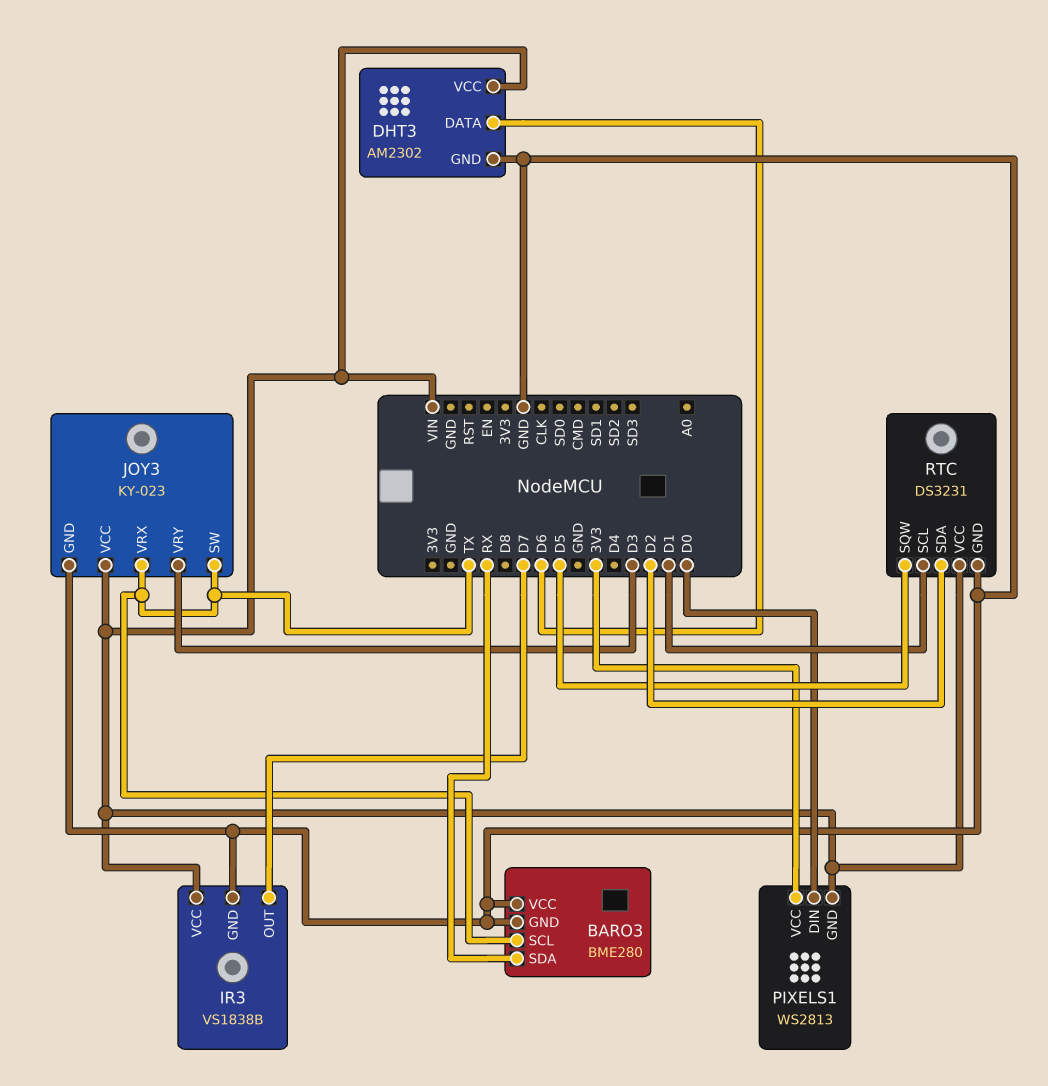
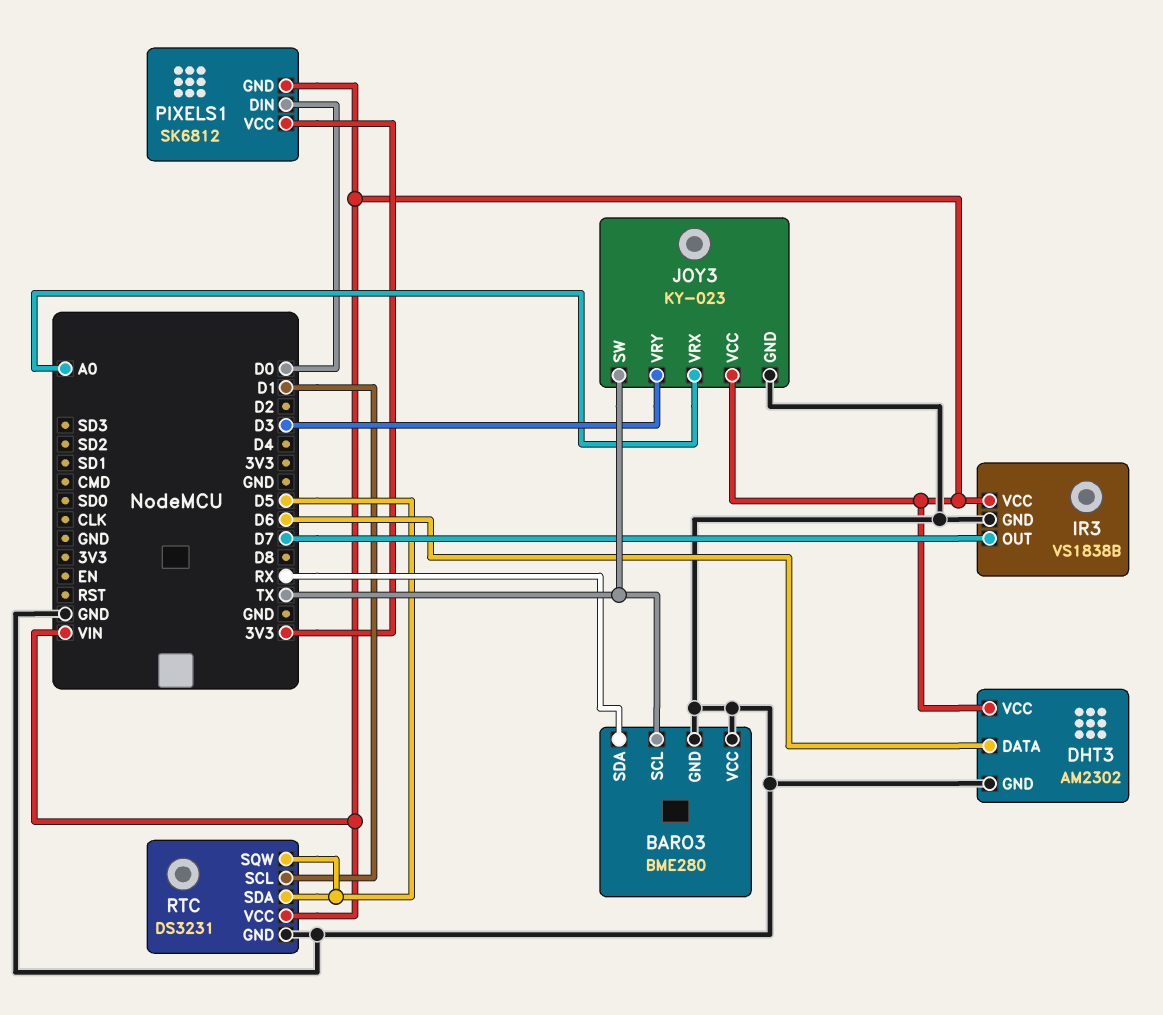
JOY3 pin VRX: TX -> A0
PIXELS1: WS2813 -> SK6812
RTC pin SDA: D2 -> D5

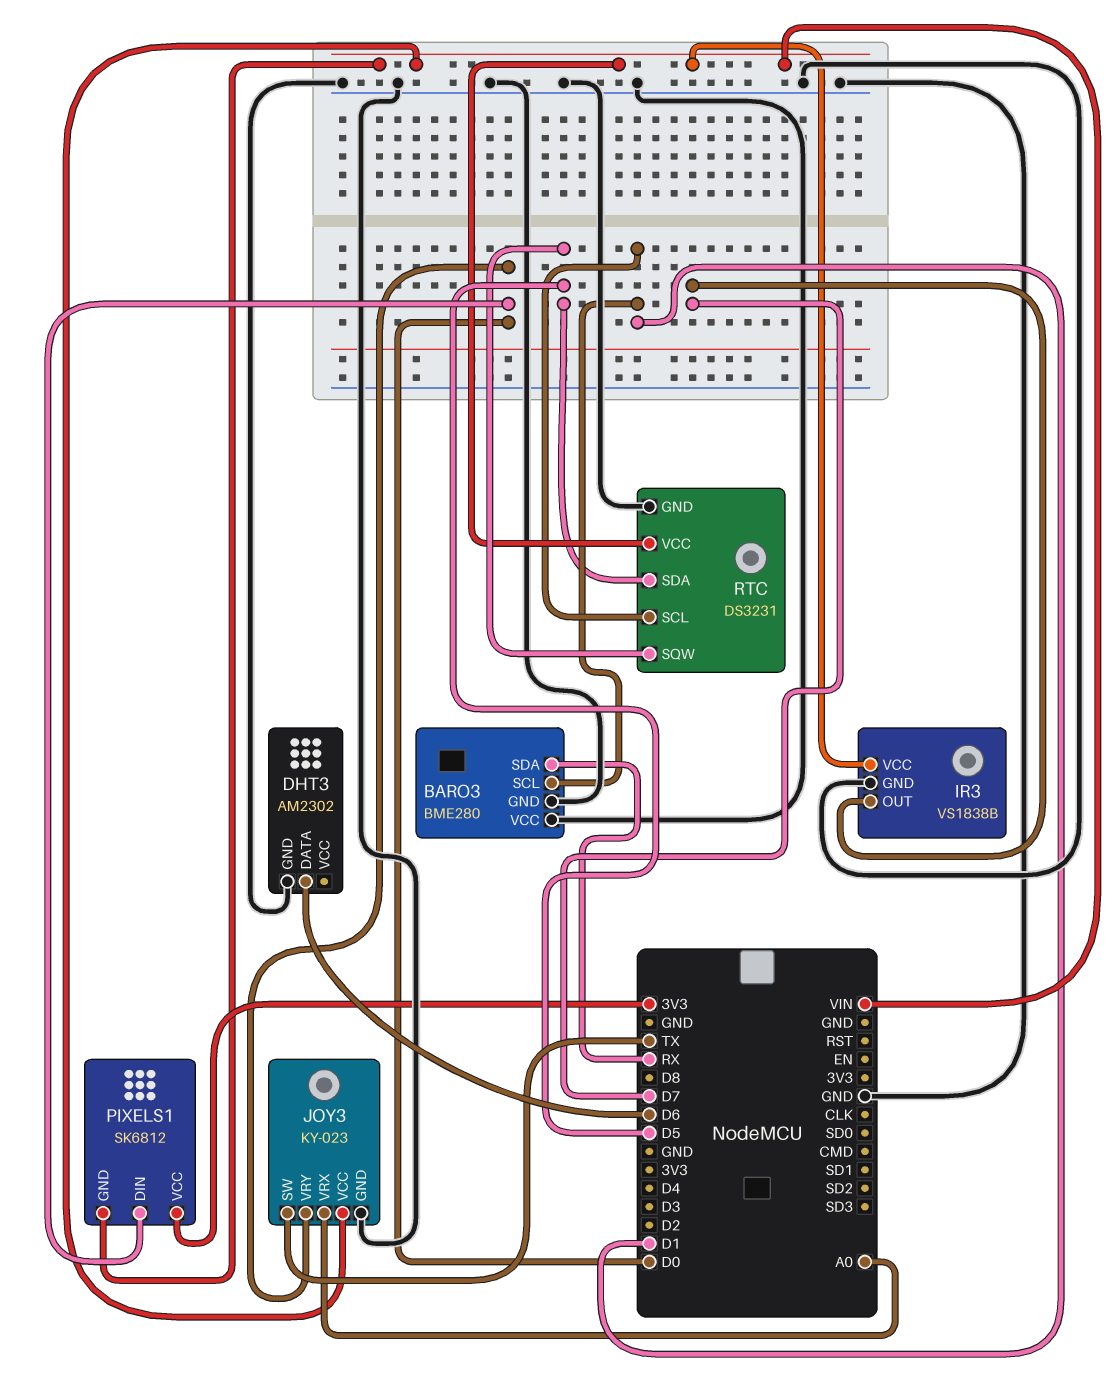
BARO3 pin SCL: TX -> D1
DHT3 pin VCC: VIN -> none
JOY3 pin VRY: D3 -> D0

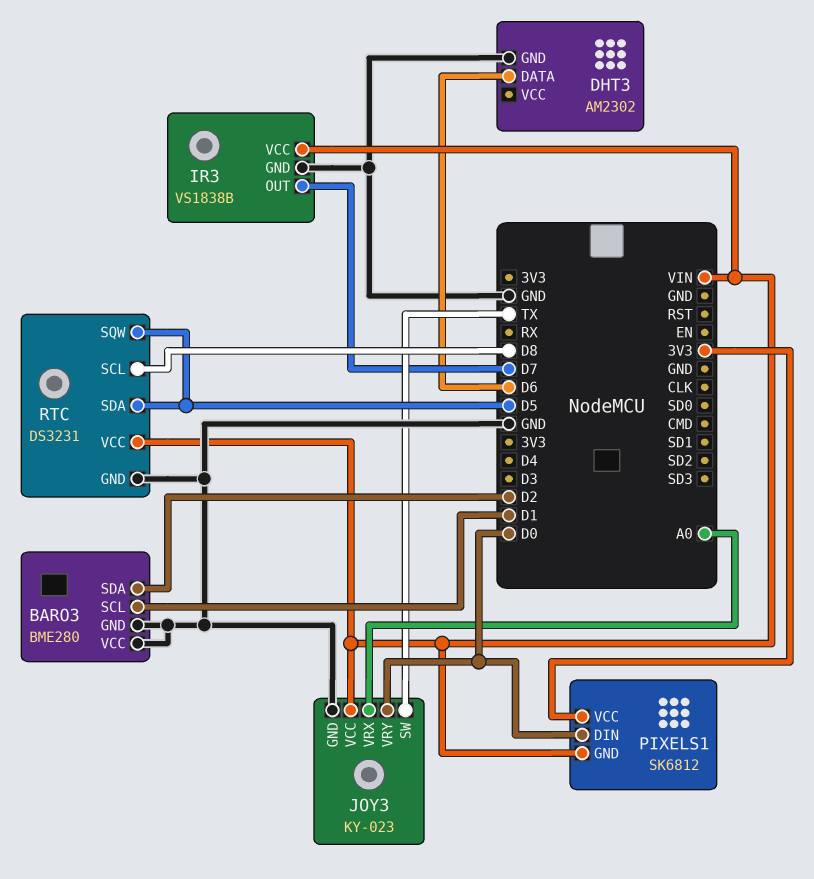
BARO3 pin SDA: RX -> D2
RTC pin SCL: D1 -> D8

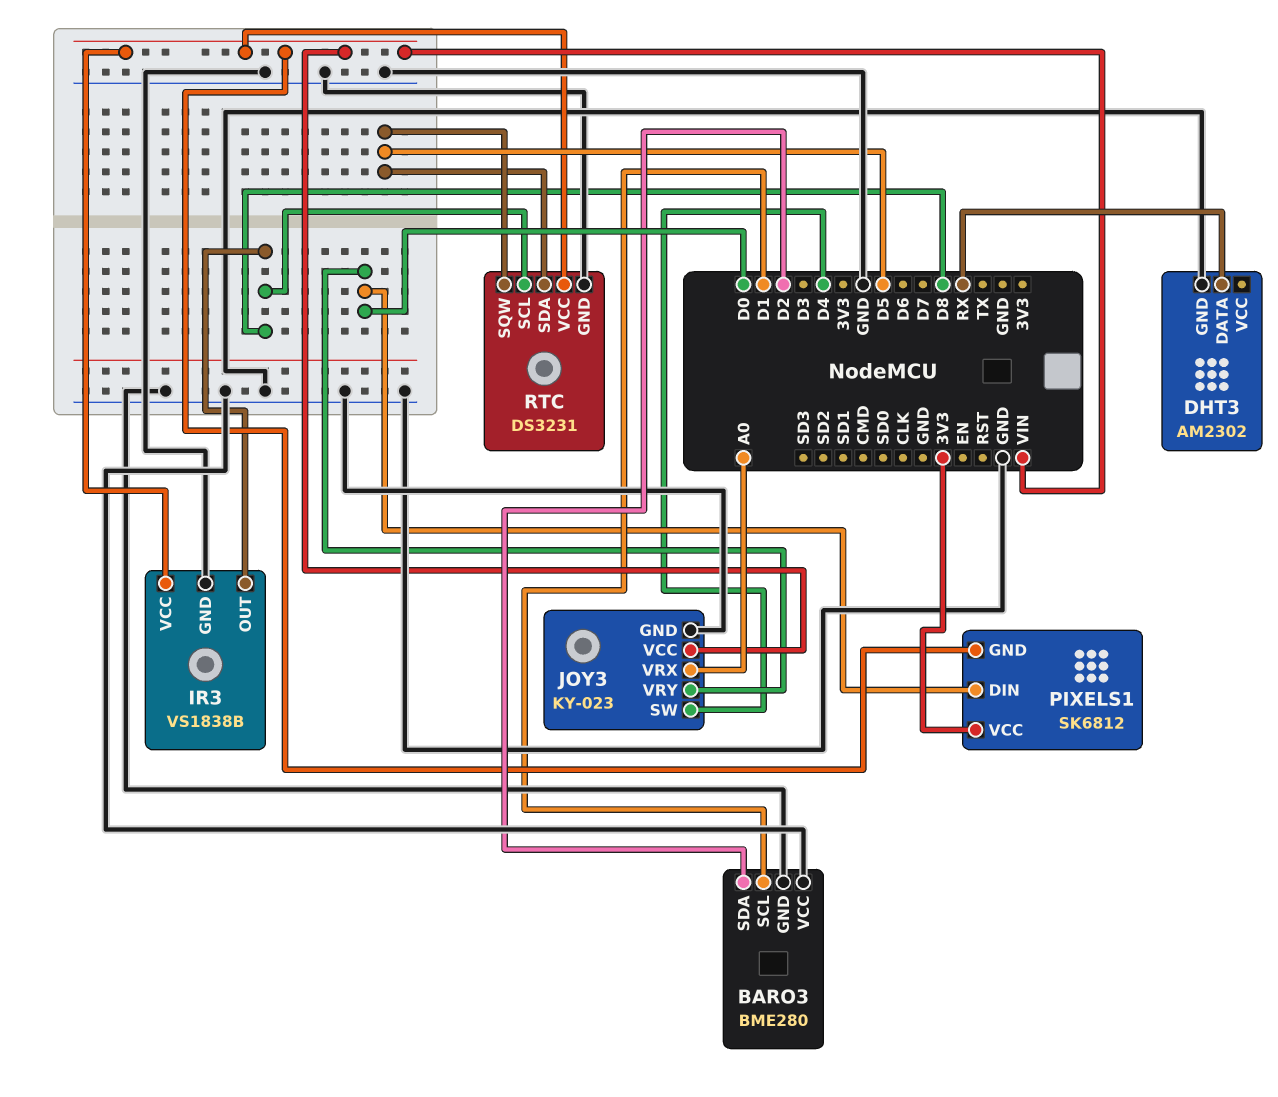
DHT3 pin DATA: D6 -> RX
IR3 pin OUT: D7 -> D8
JOY3 pin SW: TX -> D4

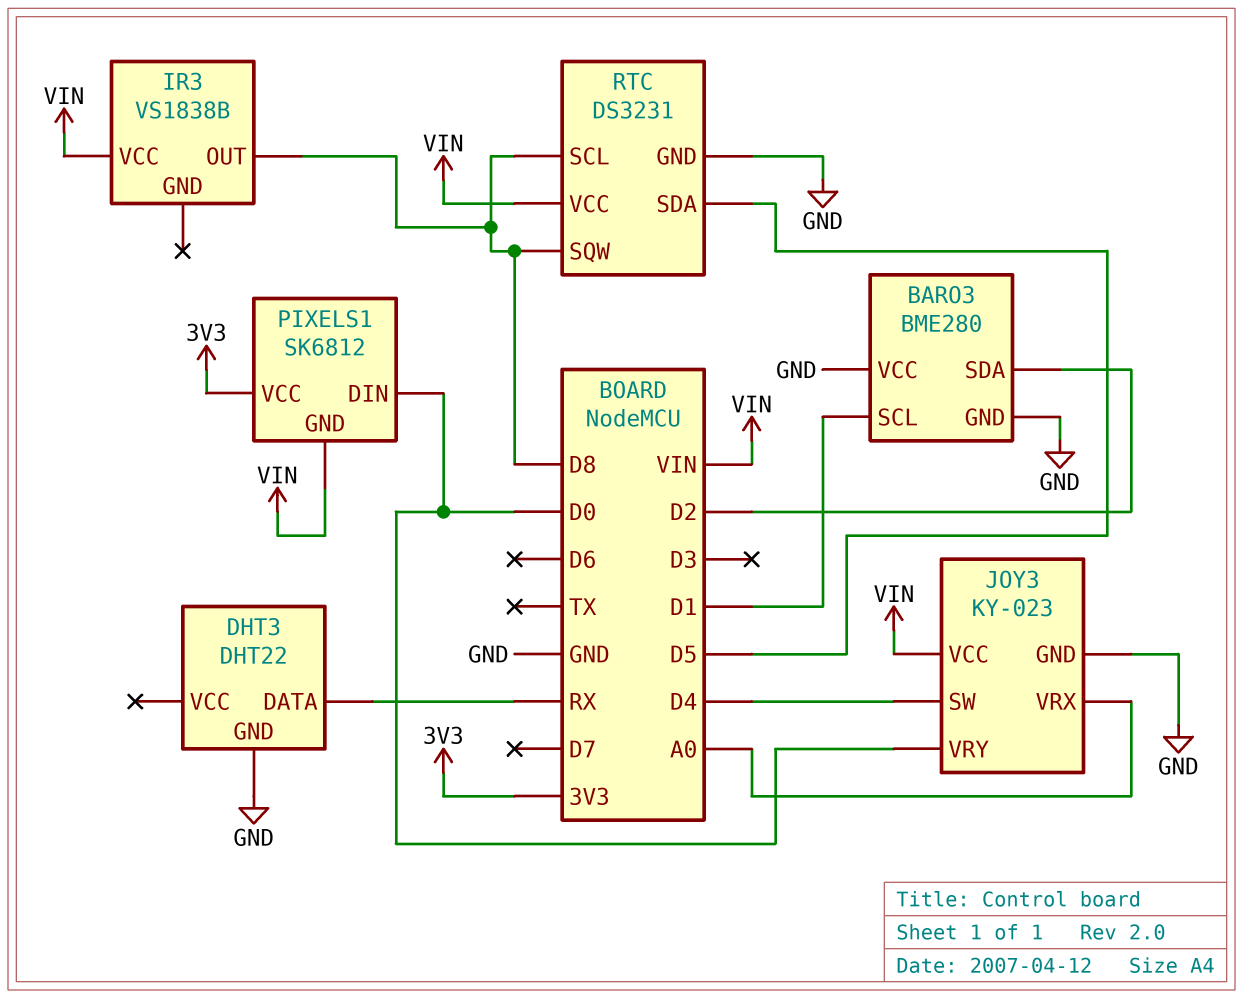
DHT3: AM2302 -> DHT22
IR3 pin GND: GND -> none
RTC pin SQW: D5 -> D8

